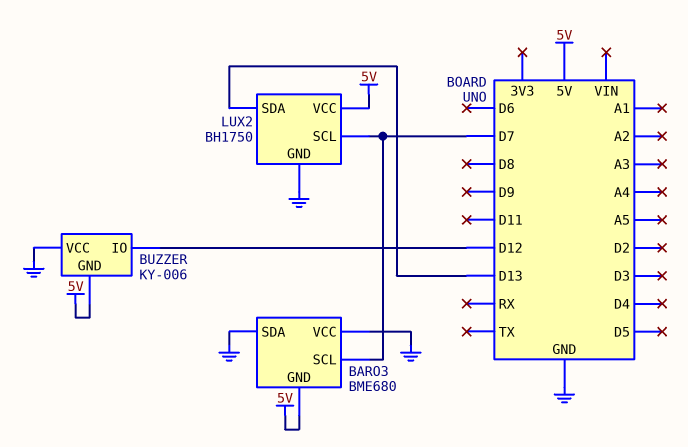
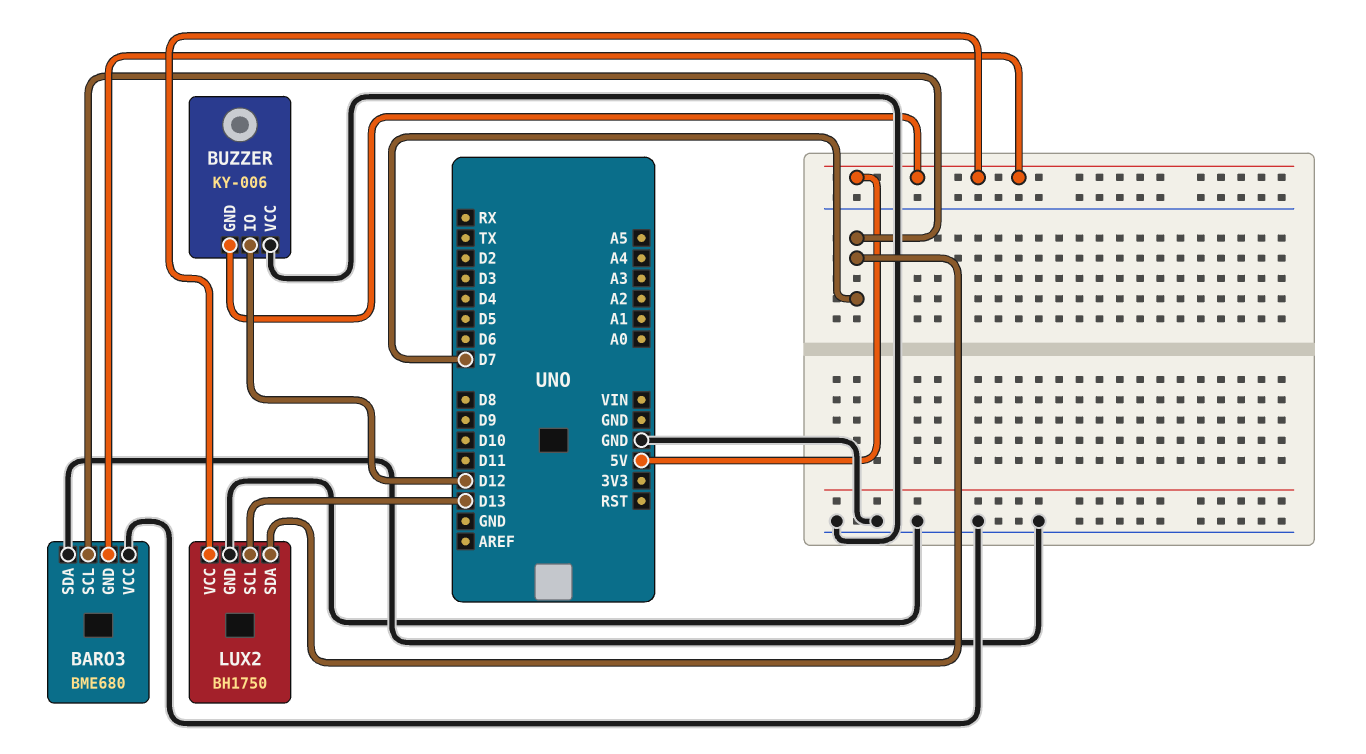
LUX2 pin SCL: D7 -> D13
LUX2 pin SDA: D13 -> D7

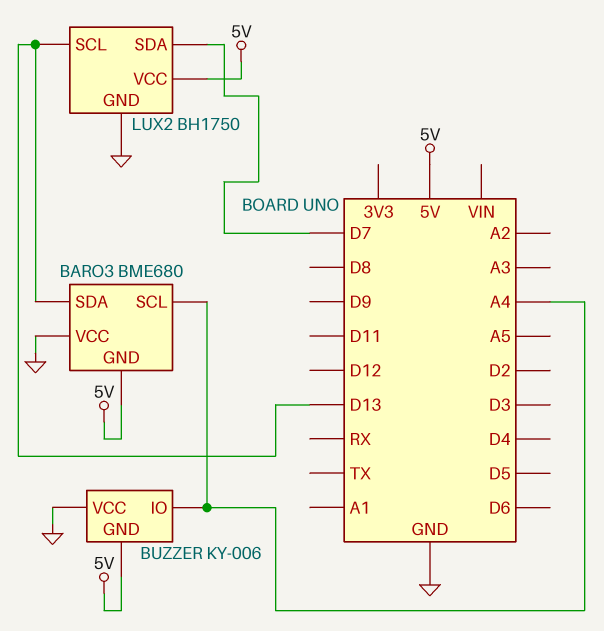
BARO3 pin SCL: D7 -> A4
BARO3 pin SDA: GND -> D13
BUZZER pin IO: D12 -> A4

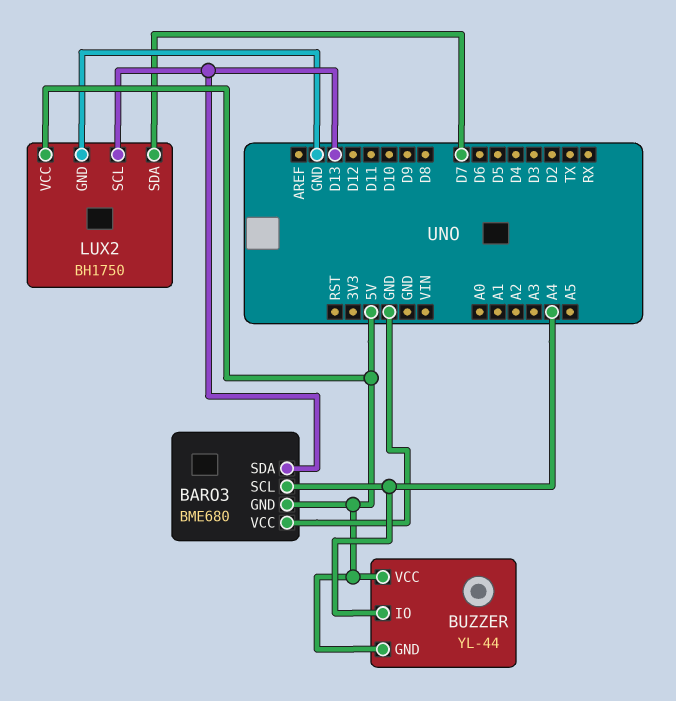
BUZZER: KY-006 -> YL-44
BUZZER pin VCC: GND -> 5V

